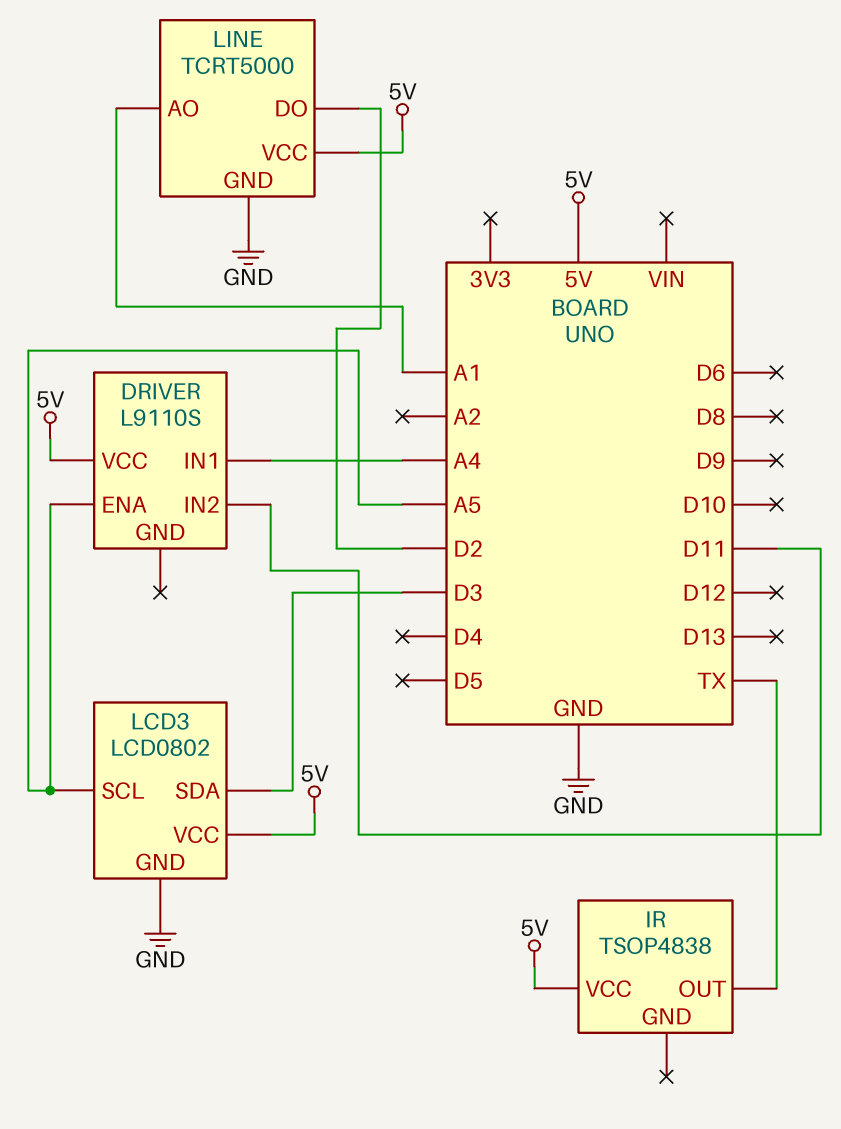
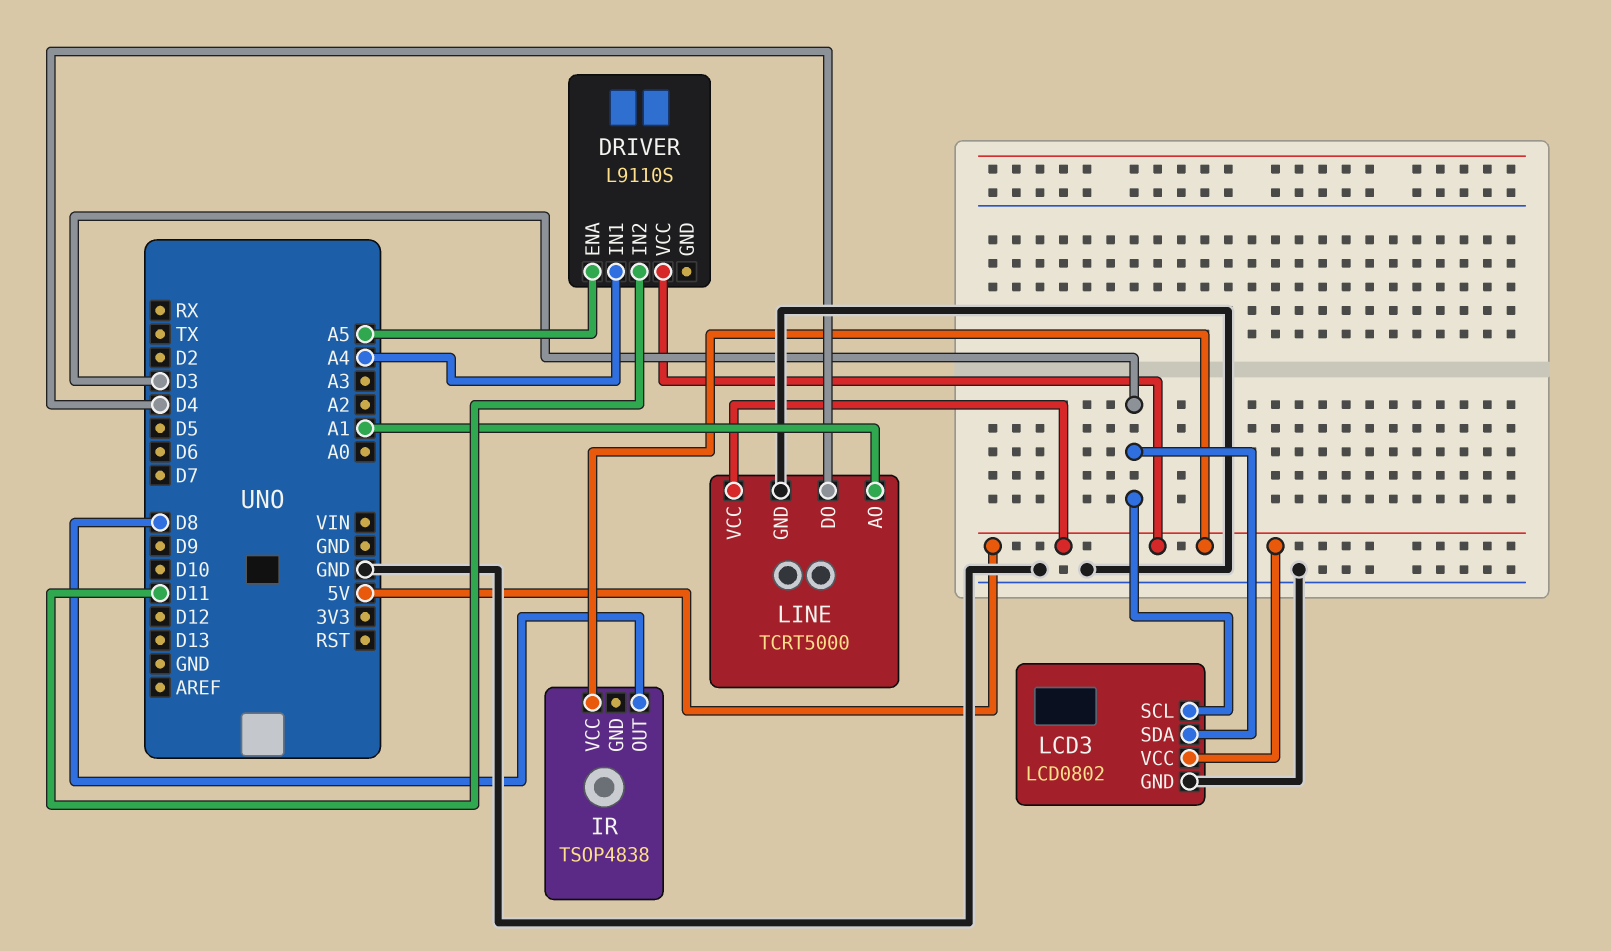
IR pin OUT: TX -> D8
LCD3 pin SCL: A5 -> D3
LINE pin DO: D2 -> D4

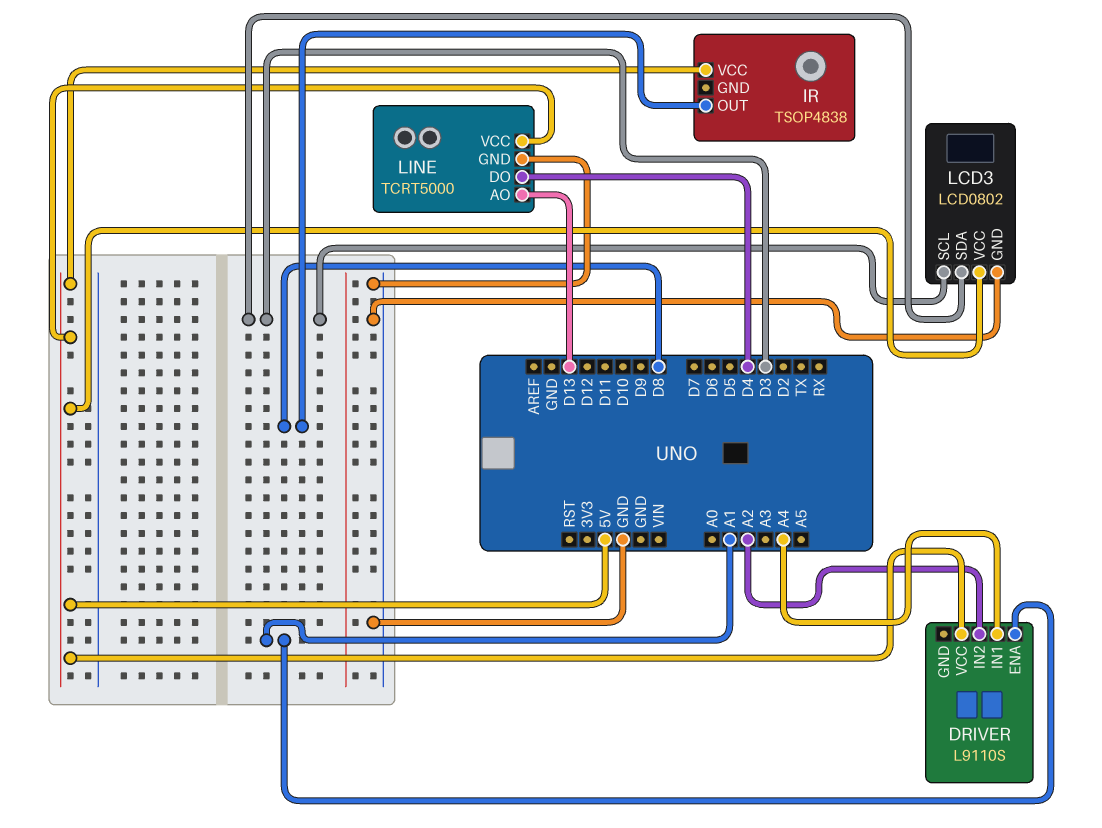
DRIVER pin ENA: A5 -> A1
DRIVER pin IN2: D11 -> A2
LINE pin AO: A1 -> D13

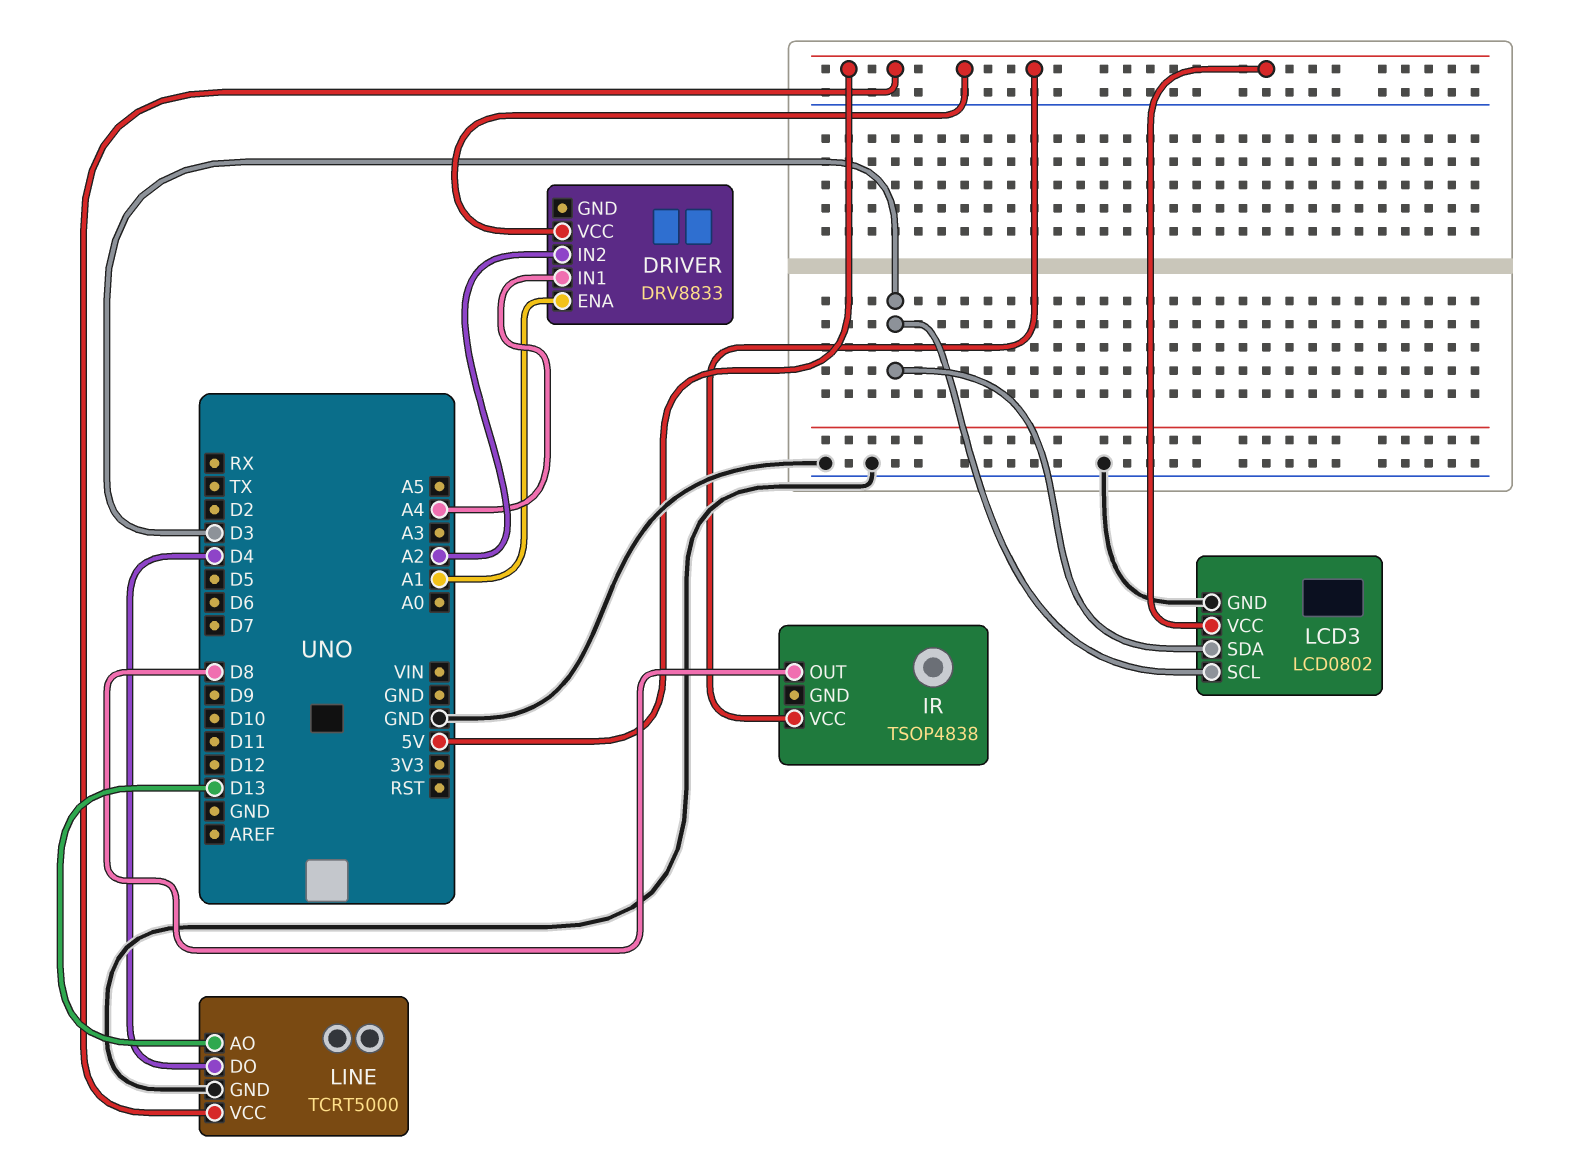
DRIVER: L9110S -> DRV8833

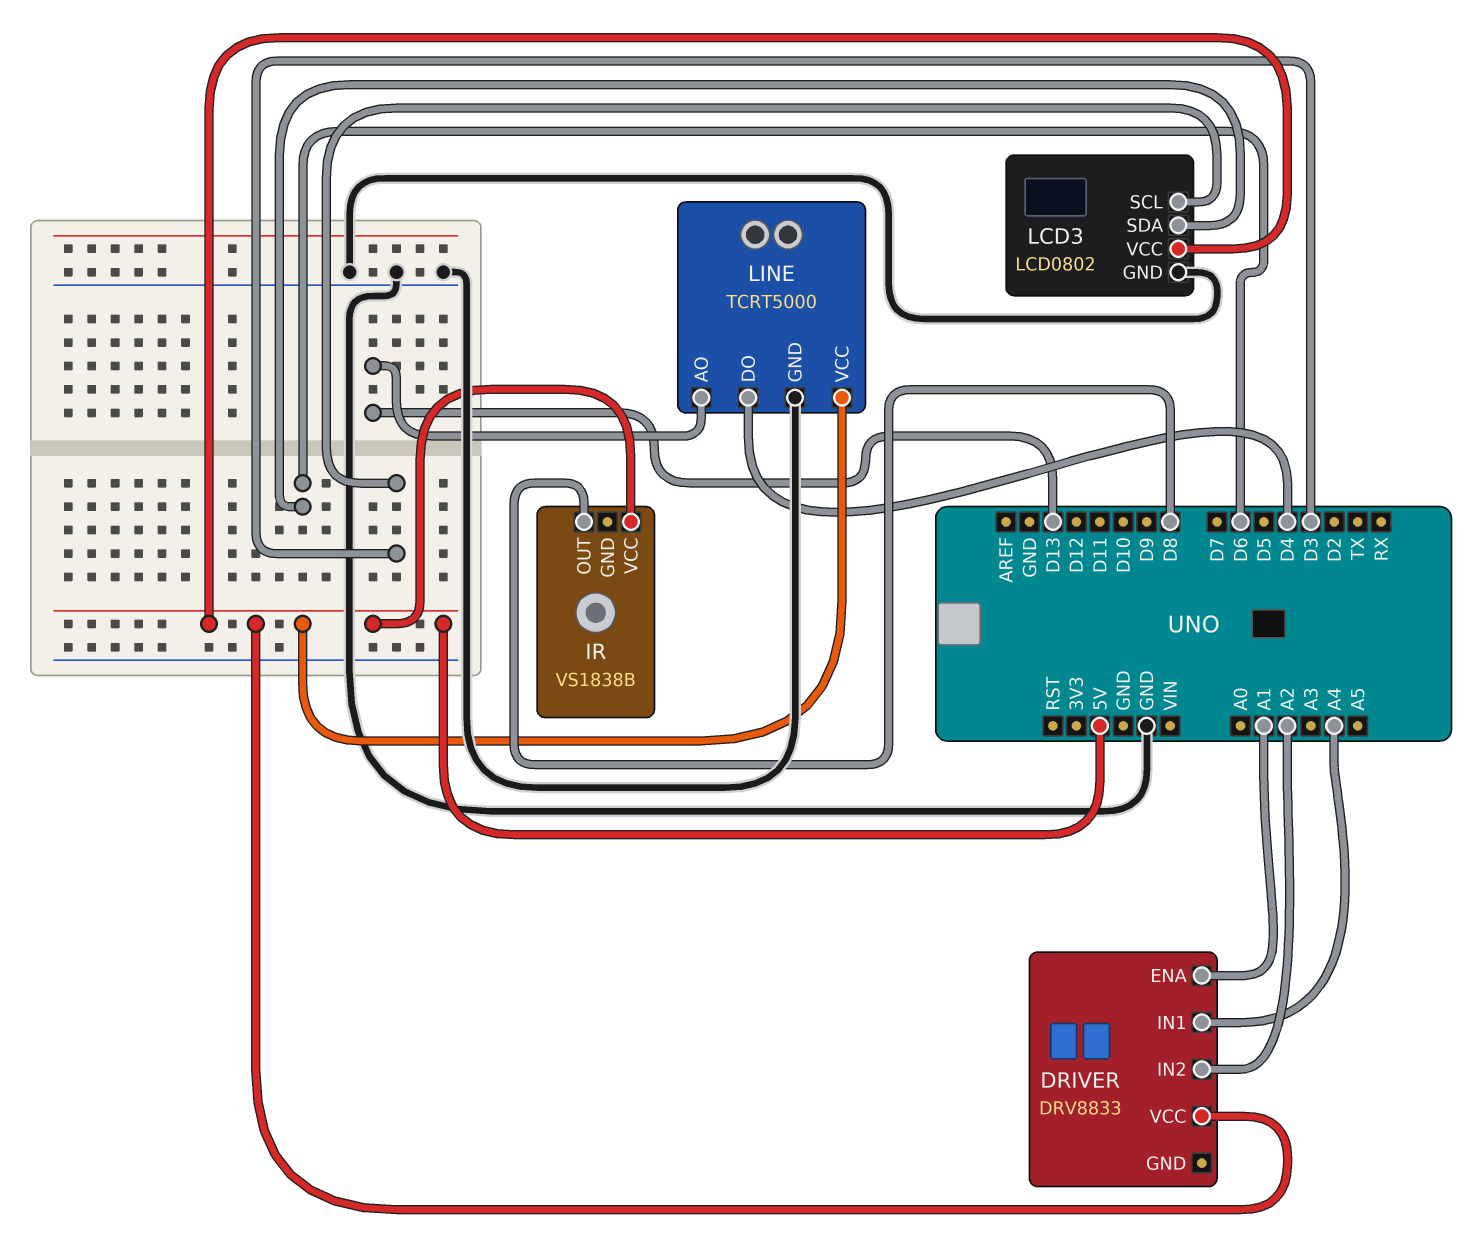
IR: TSOP4838 -> VS1838B
LCD3 pin SDA: D3 -> D6

